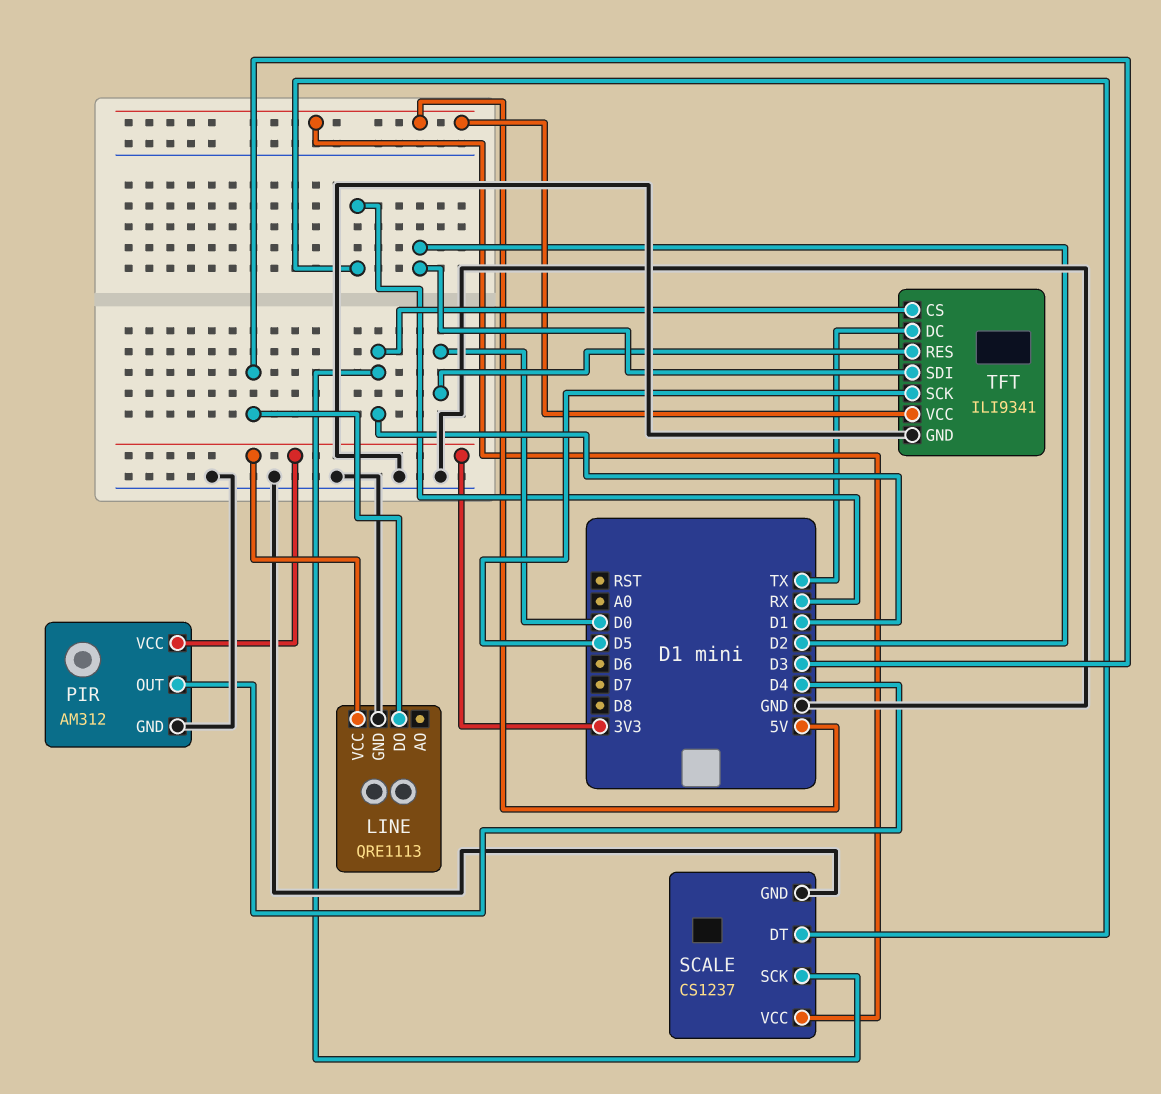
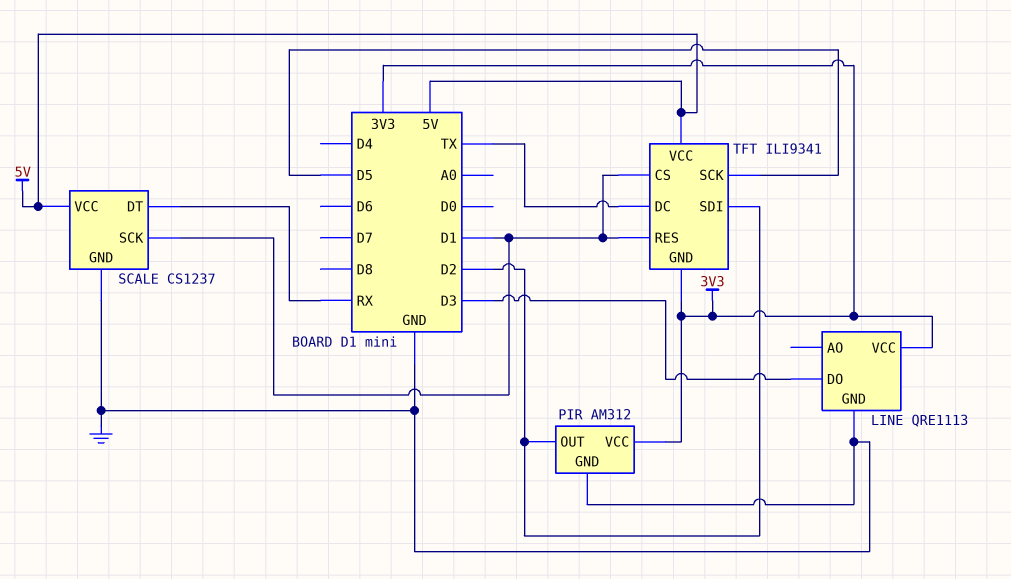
PIR pin OUT: D4 -> D2
TFT pin GND: GND -> 3V3
TFT pin RES: D0 -> D1

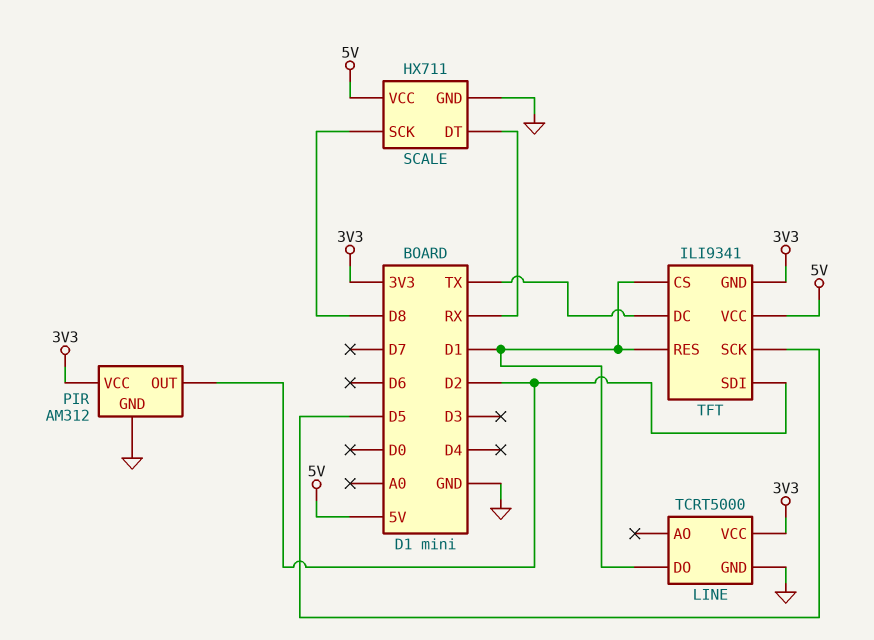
LINE: QRE1113 -> TCRT5000
LINE pin DO: D3 -> D1
SCALE: CS1237 -> HX711
SCALE pin SCK: D1 -> D8

